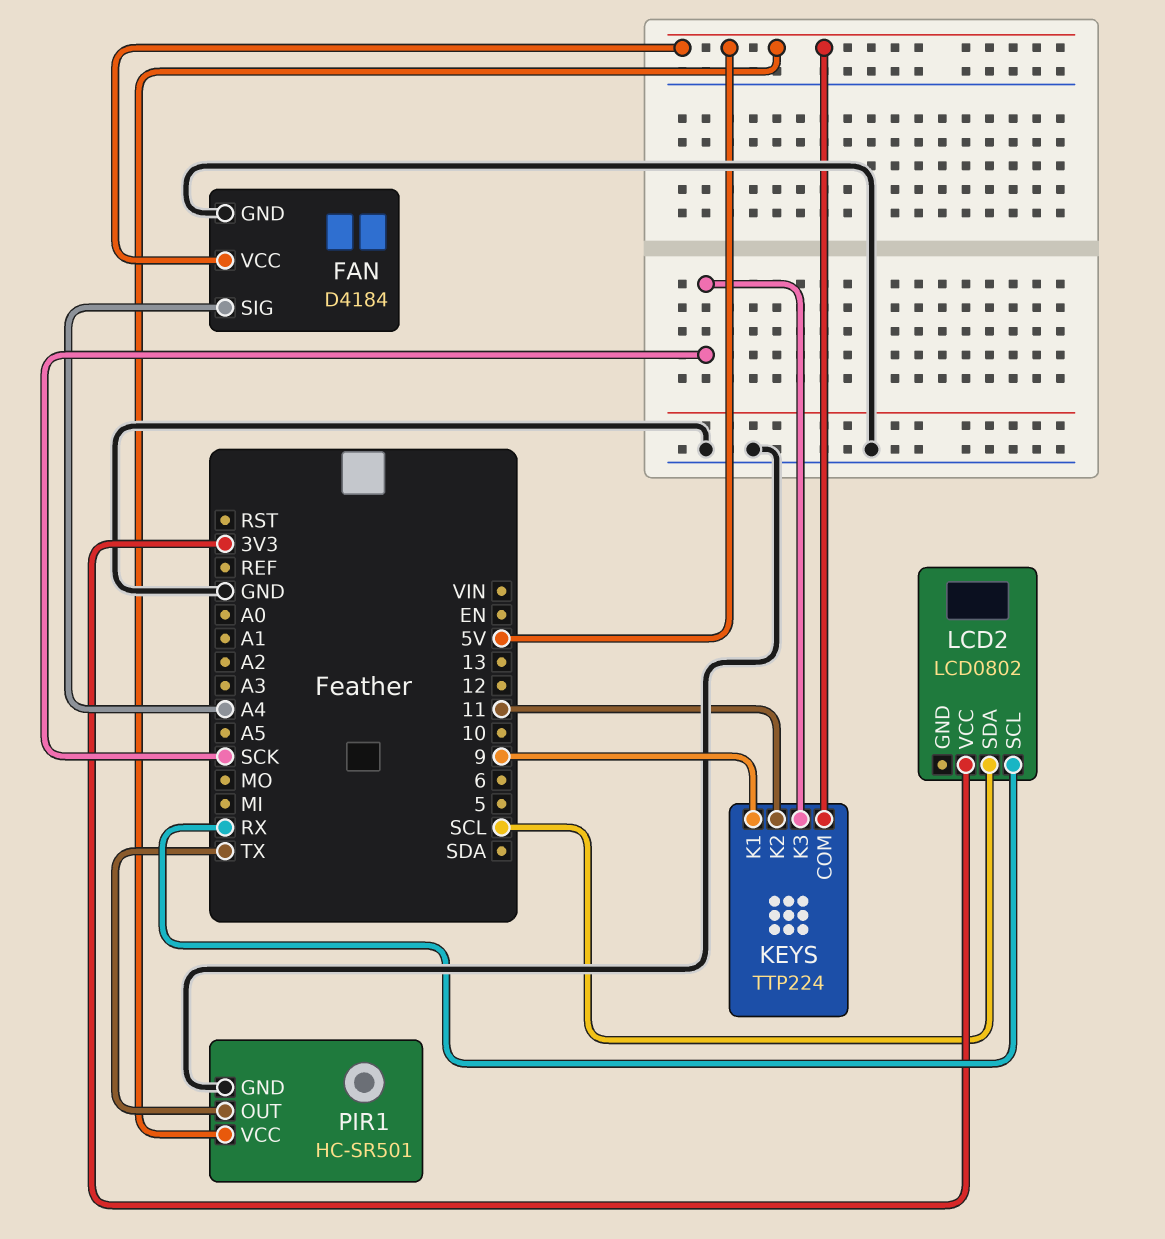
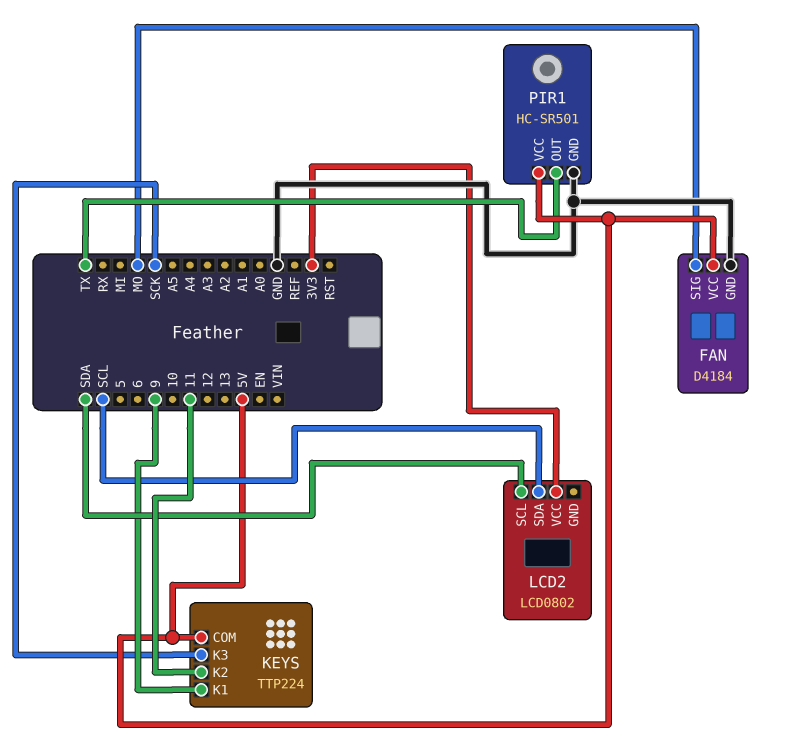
FAN pin SIG: A4 -> MO
LCD2 pin SCL: RX -> SDA

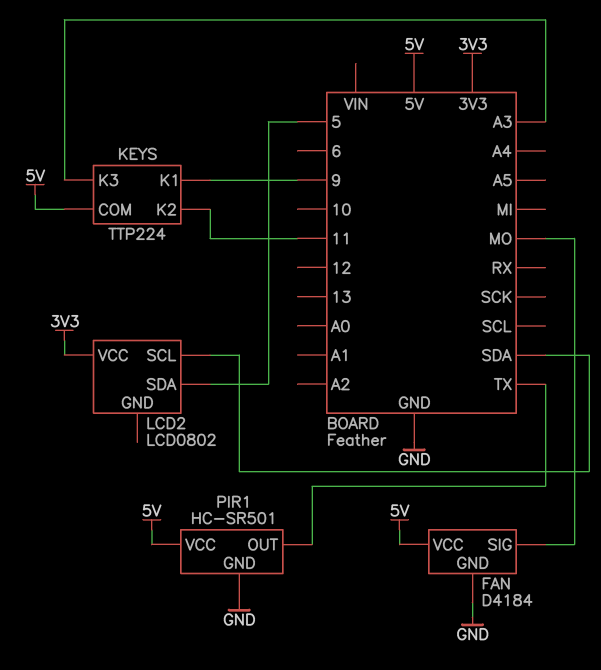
KEYS pin K3: SCK -> A3
LCD2 pin SDA: SCL -> 5

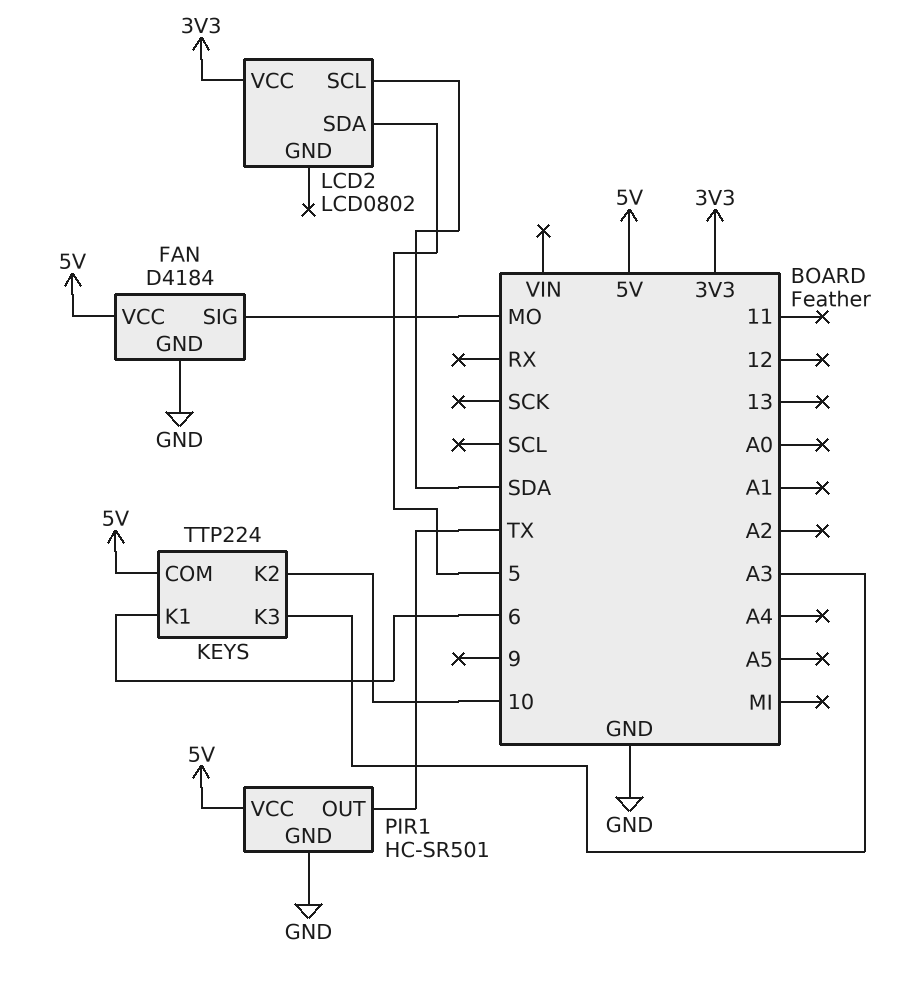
KEYS pin K1: 9 -> 6
KEYS pin K2: 11 -> 10

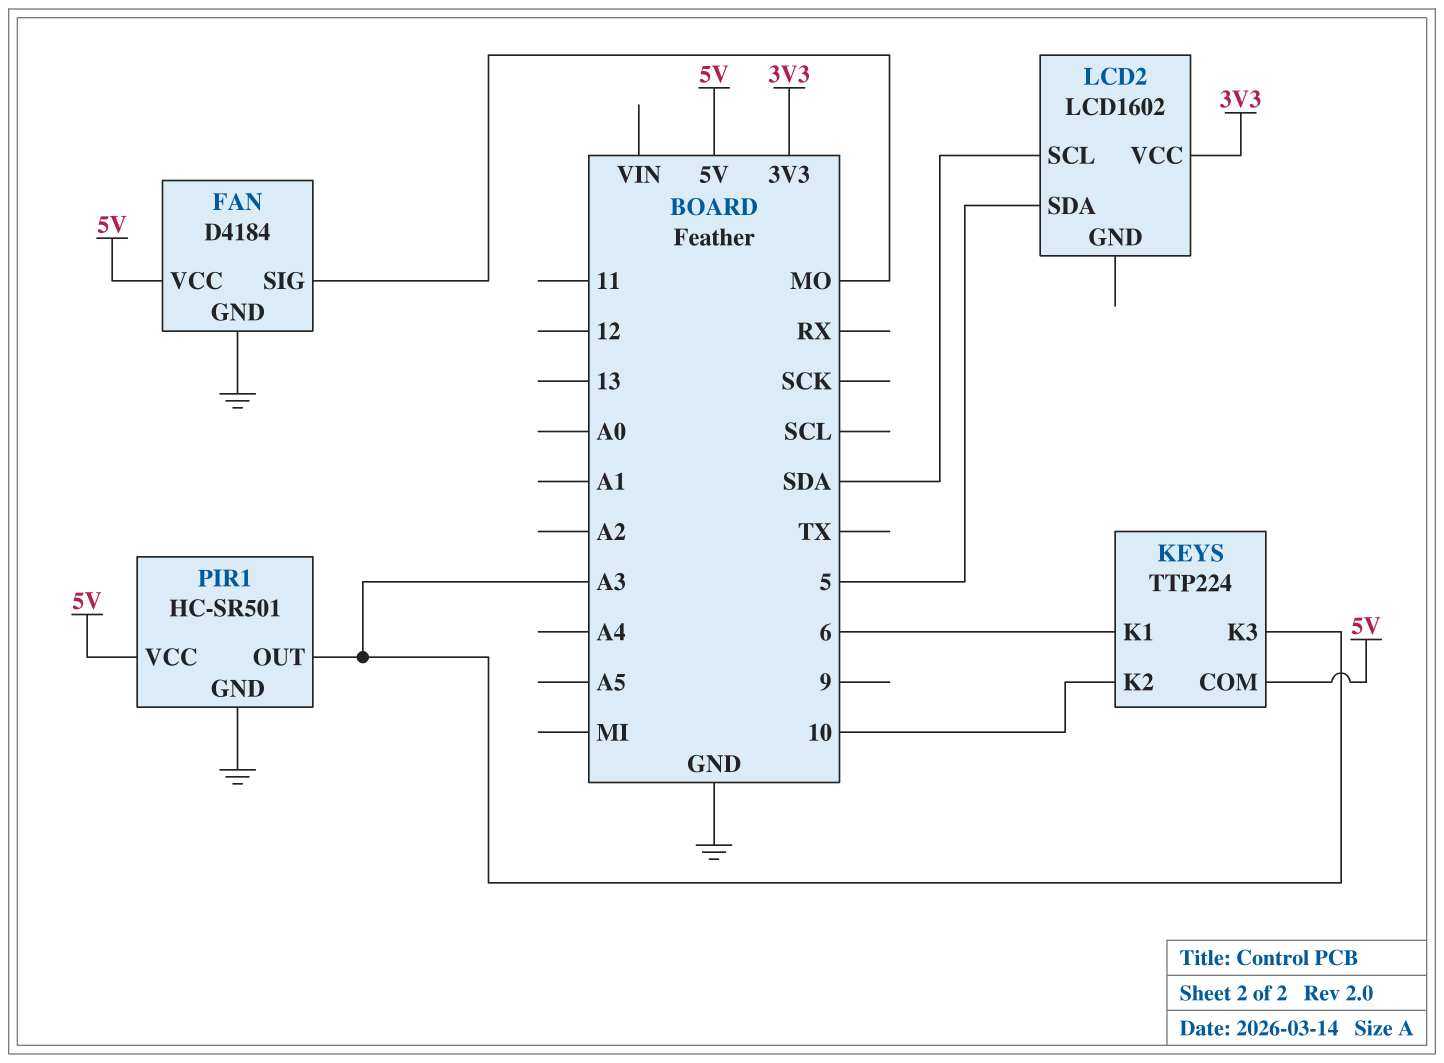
LCD2: LCD0802 -> LCD1602
PIR1 pin OUT: TX -> A3

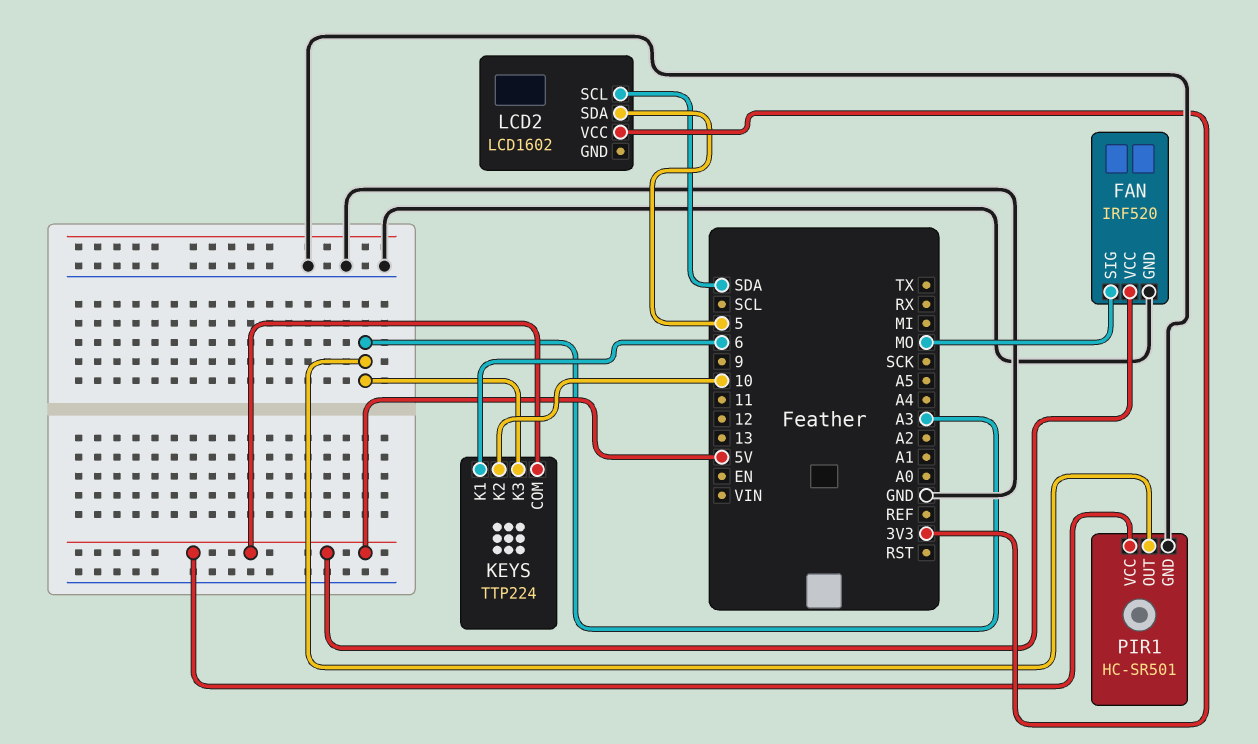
FAN: D4184 -> IRF520

